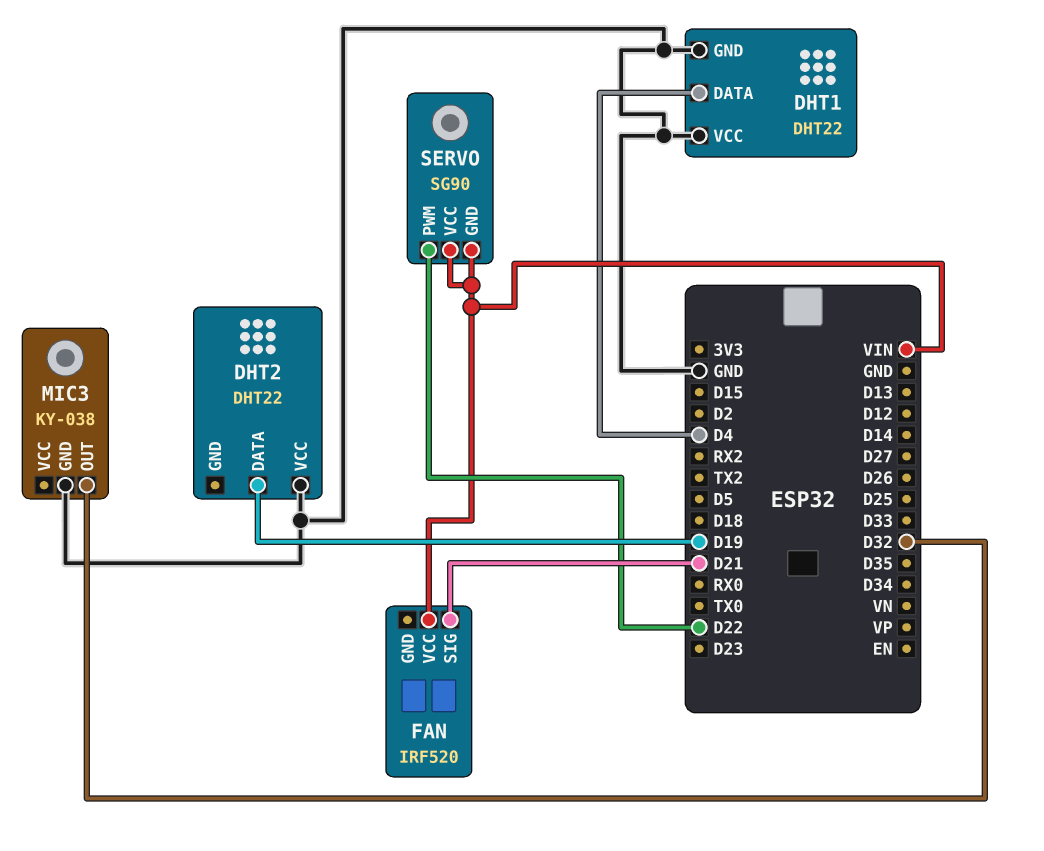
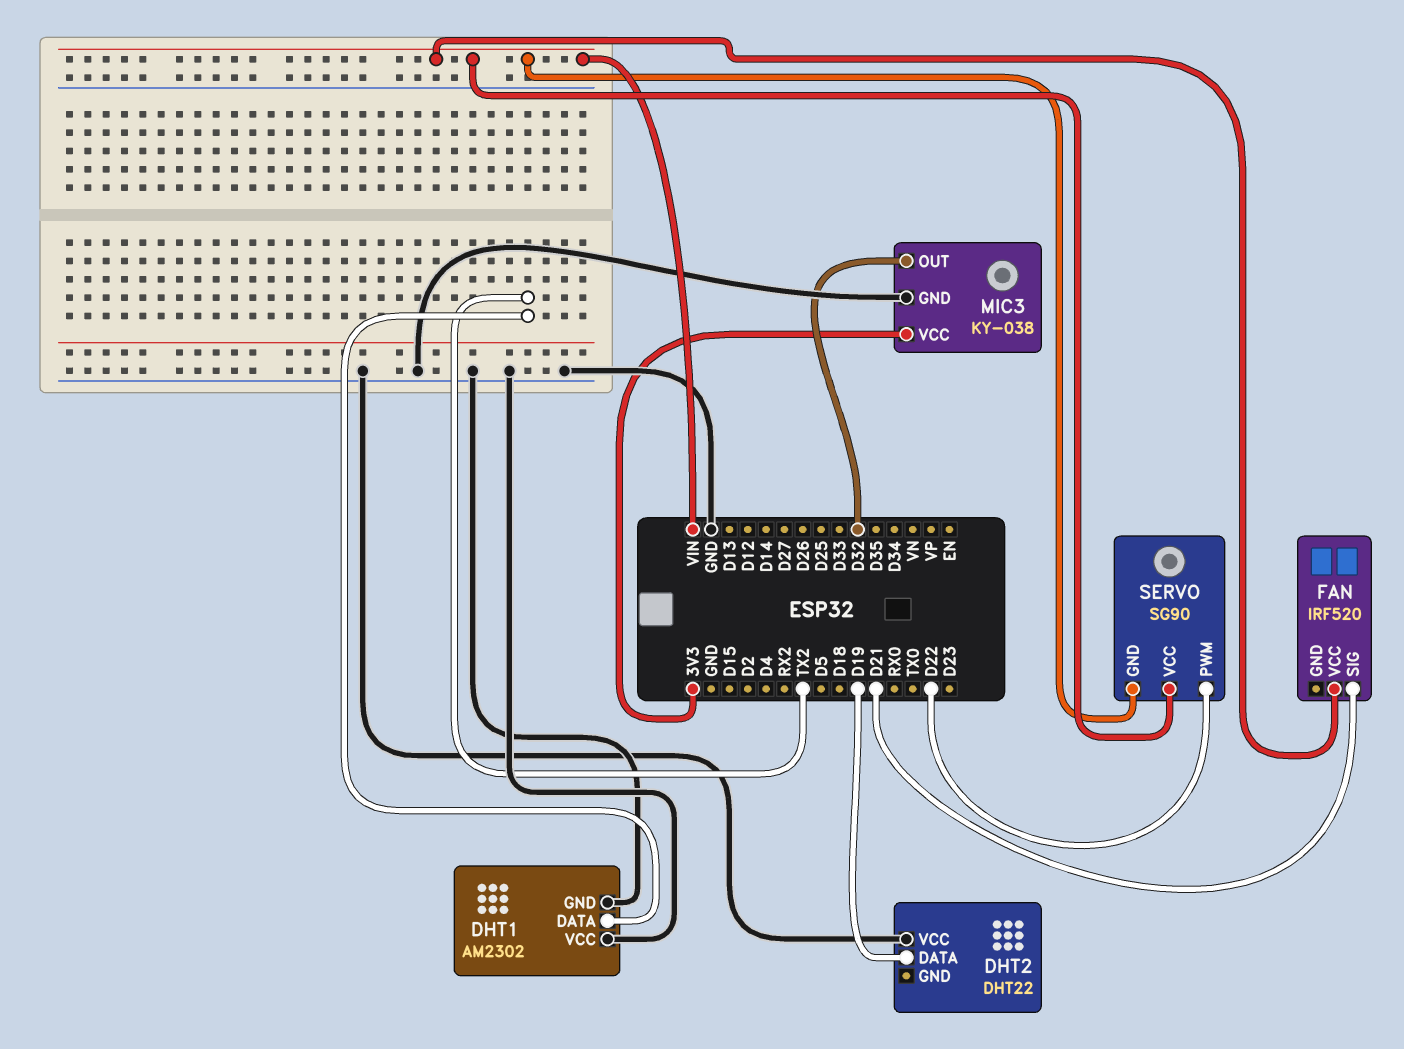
DHT1: DHT22 -> AM2302
DHT1 pin DATA: D4 -> TX2
MIC3 pin VCC: none -> 3V3

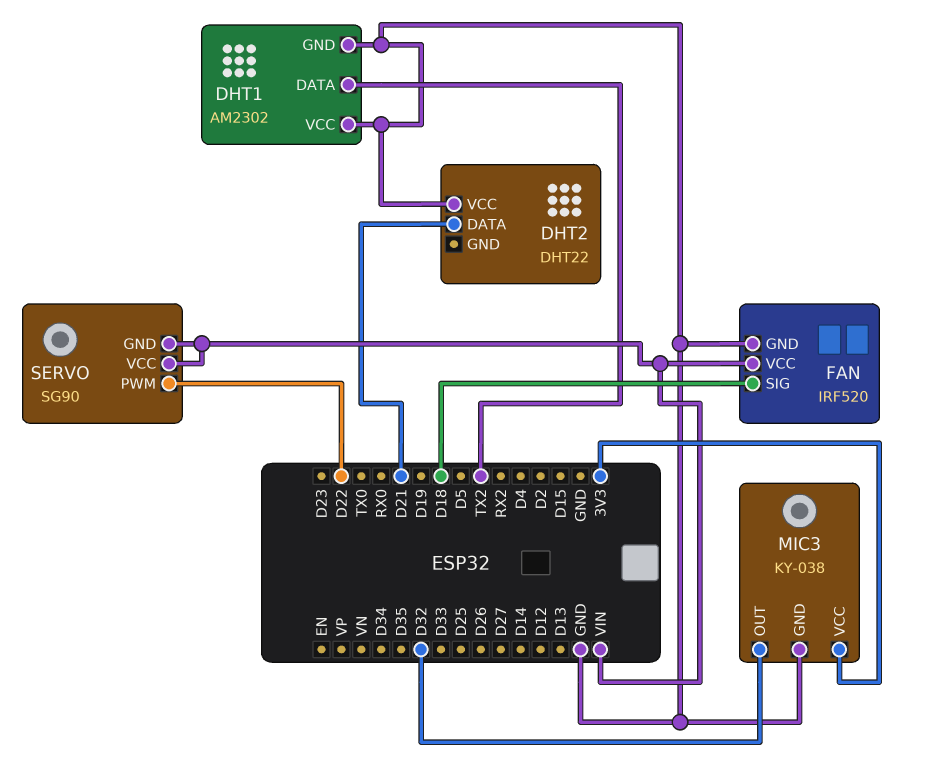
DHT2 pin DATA: D19 -> D21
FAN pin GND: none -> GND
FAN pin SIG: D21 -> D18

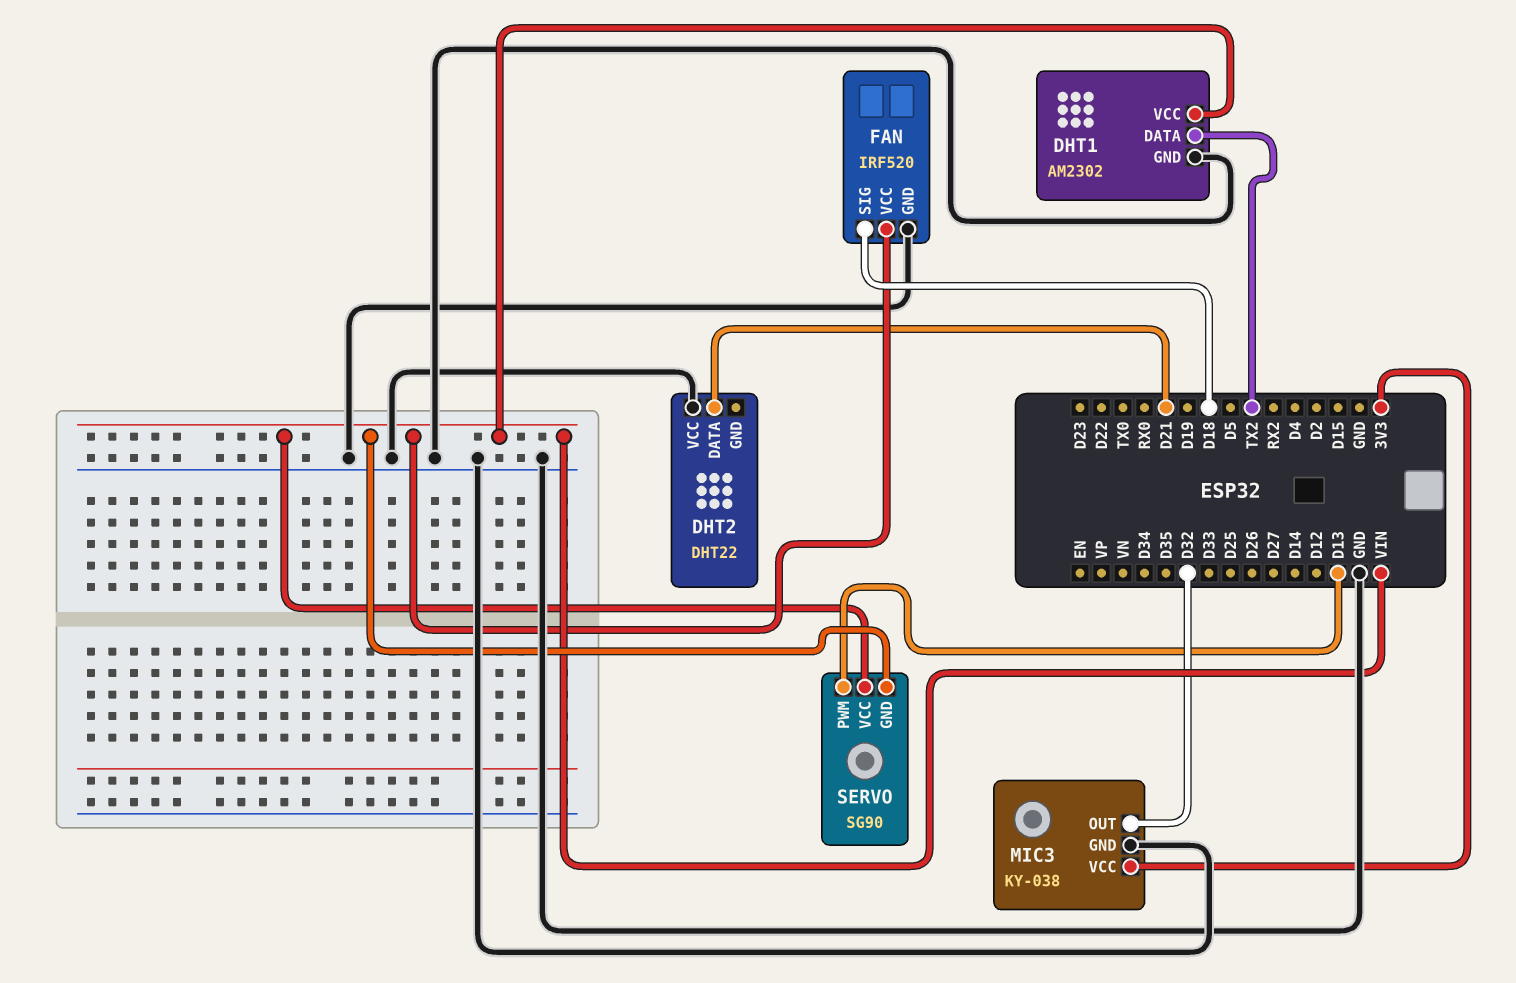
DHT1 pin VCC: GND -> VIN
SERVO pin PWM: D22 -> D13

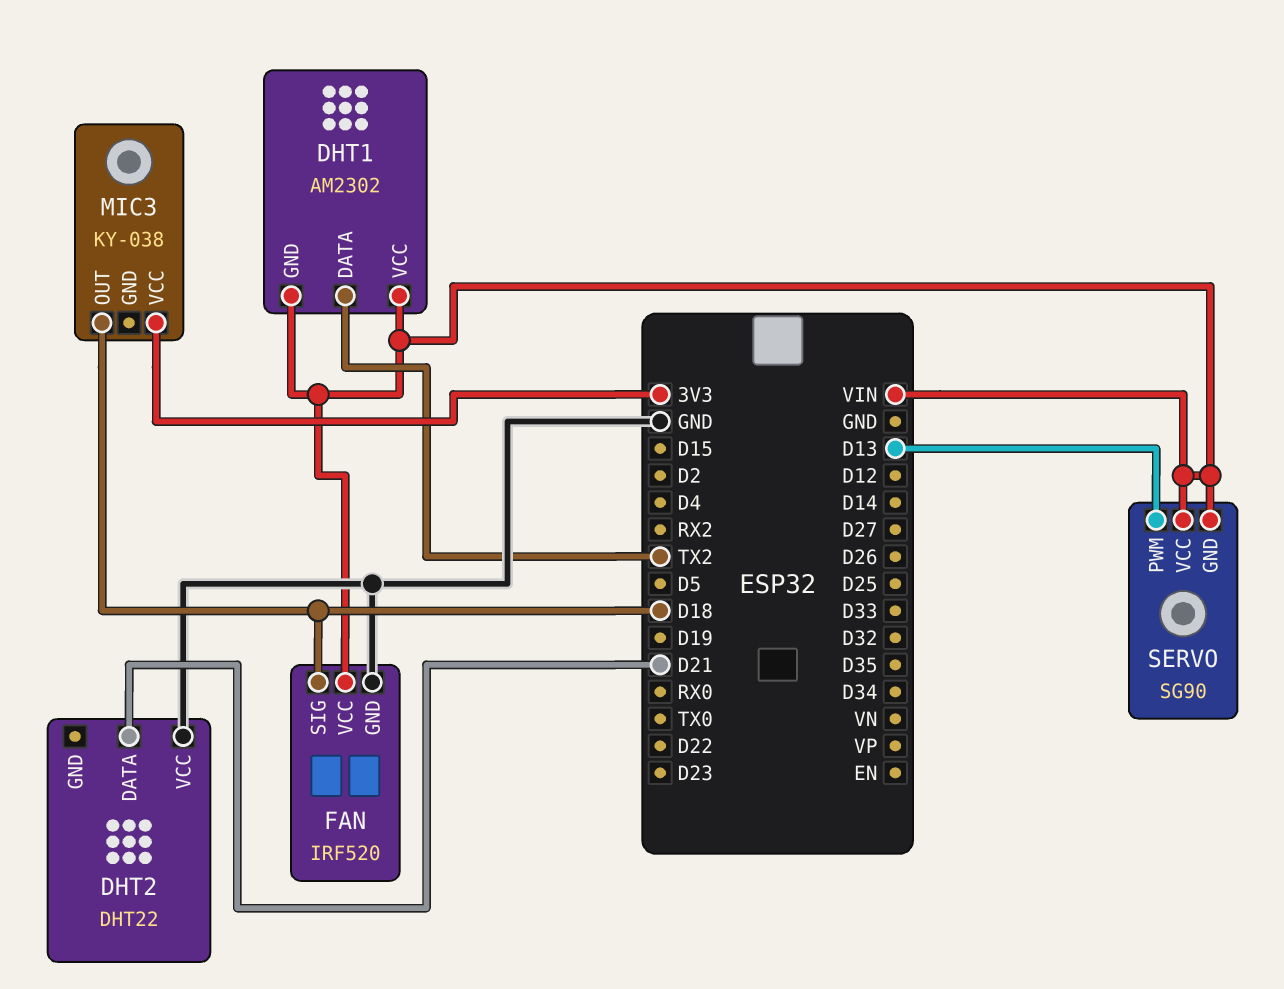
DHT1 pin GND: GND -> VIN
MIC3 pin GND: GND -> none
MIC3 pin OUT: D32 -> D18

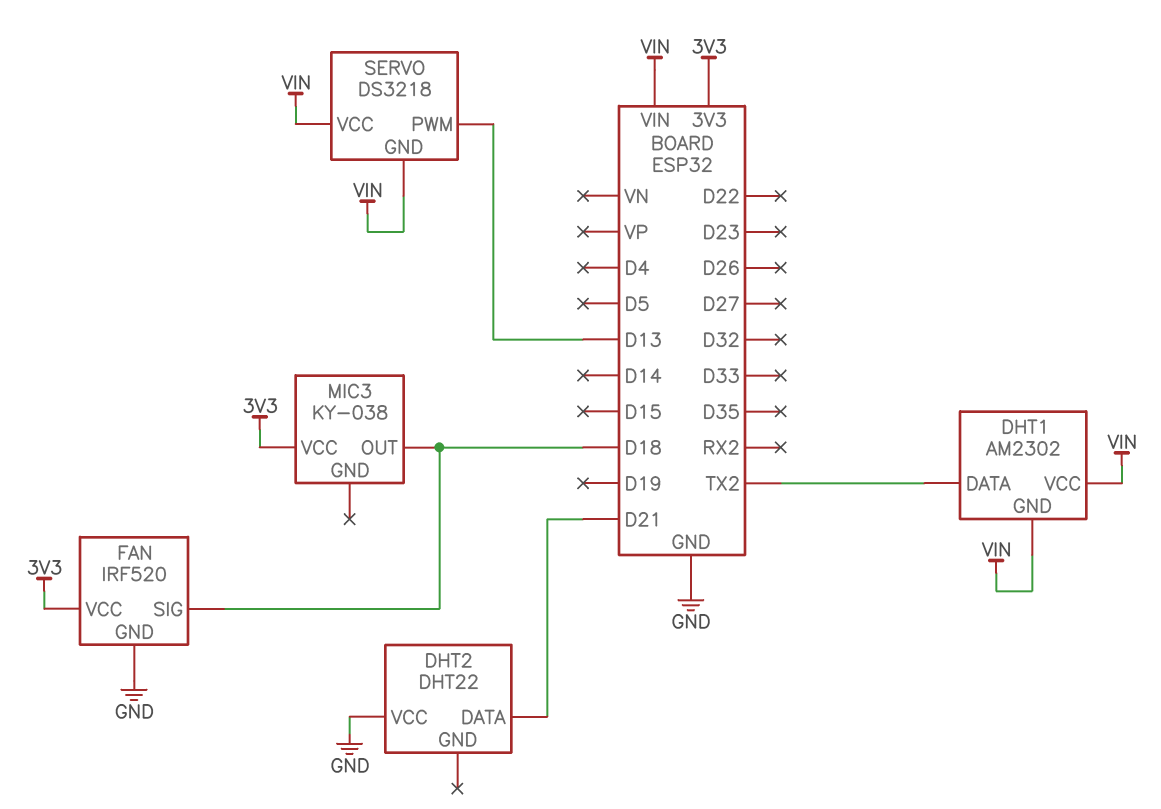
FAN pin VCC: VIN -> 3V3
SERVO: SG90 -> DS3218

